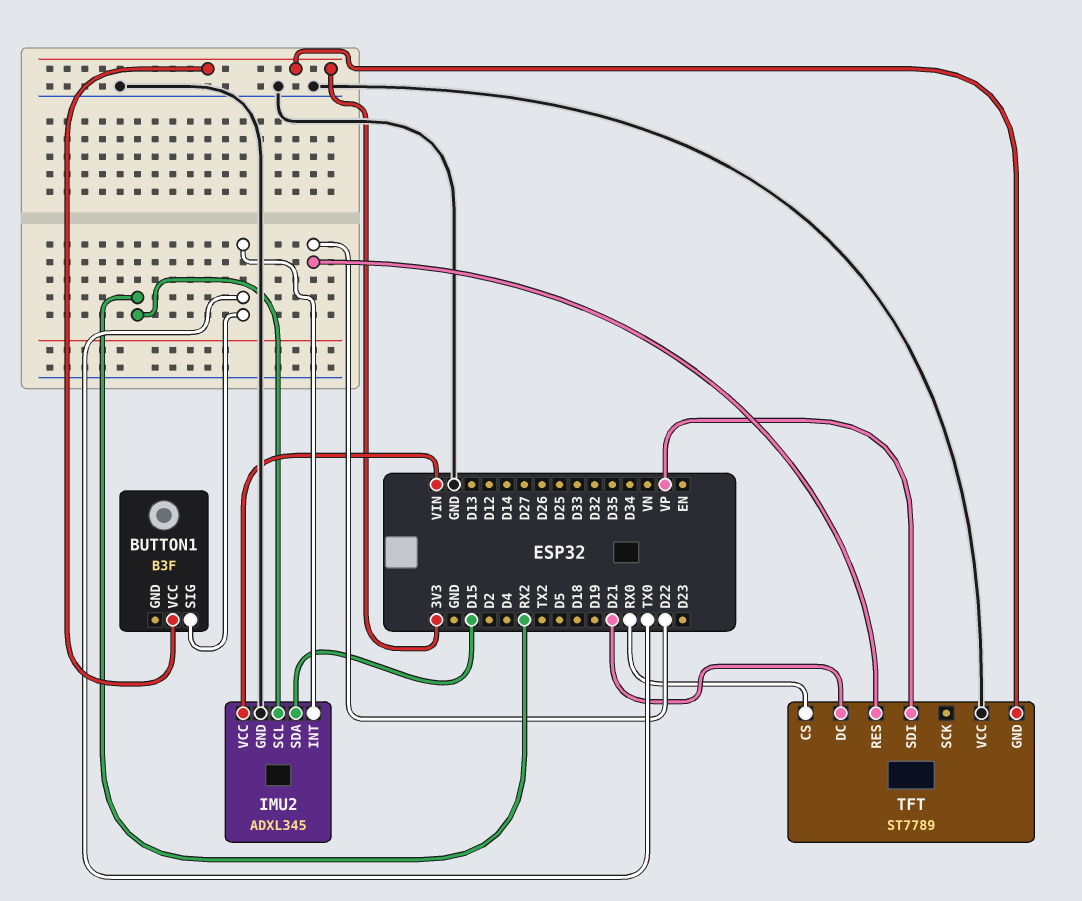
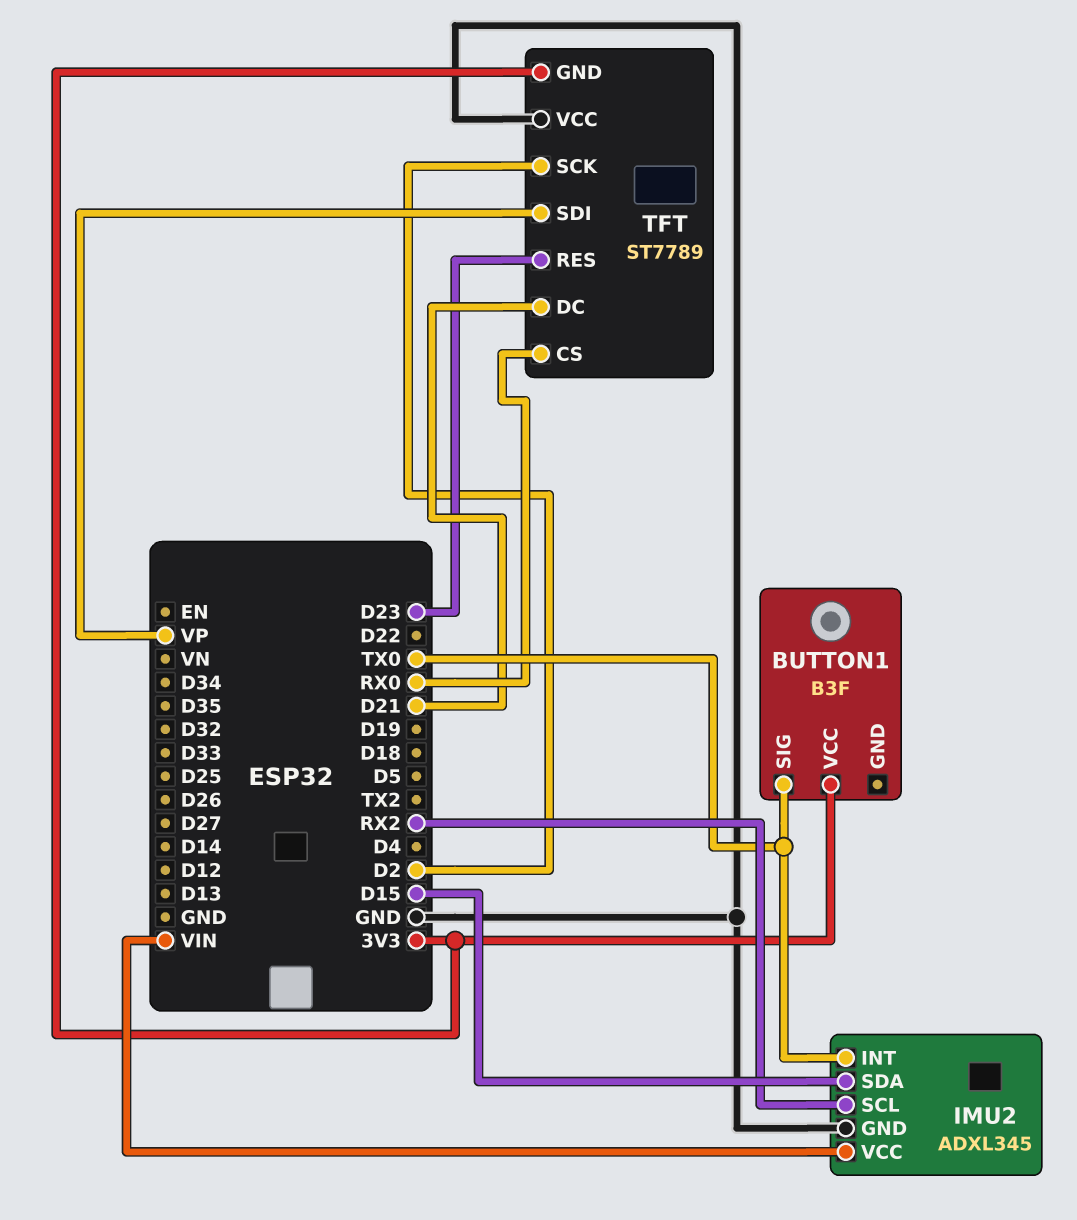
TFT pin RES: D22 -> D23
TFT pin SCK: none -> D2

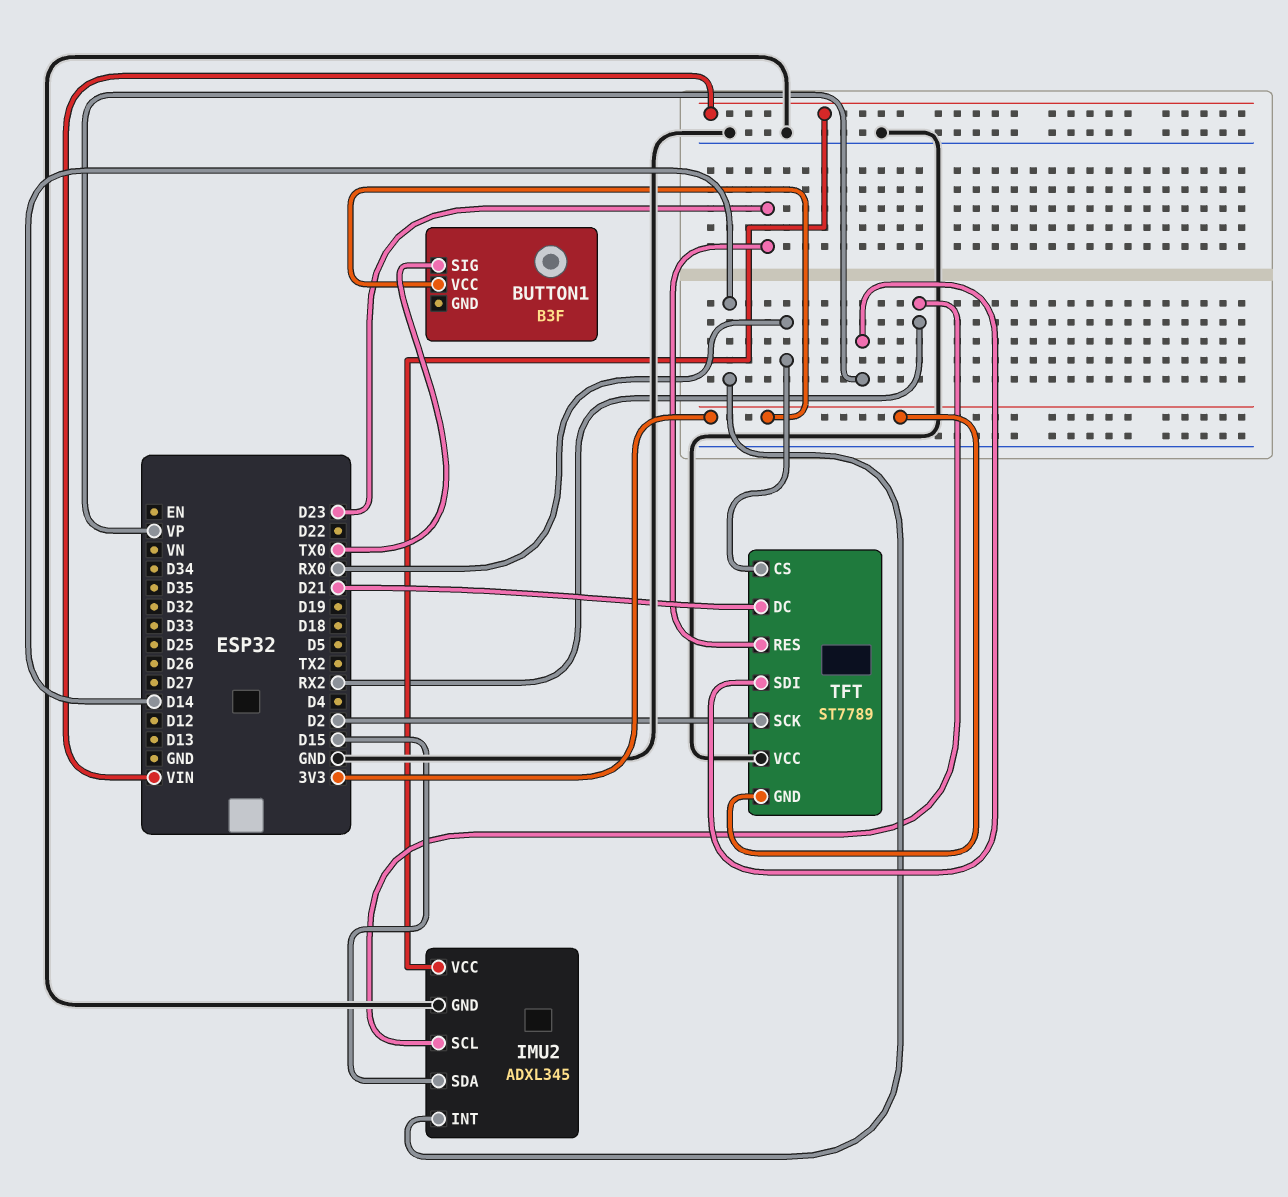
IMU2 pin INT: TX0 -> D14

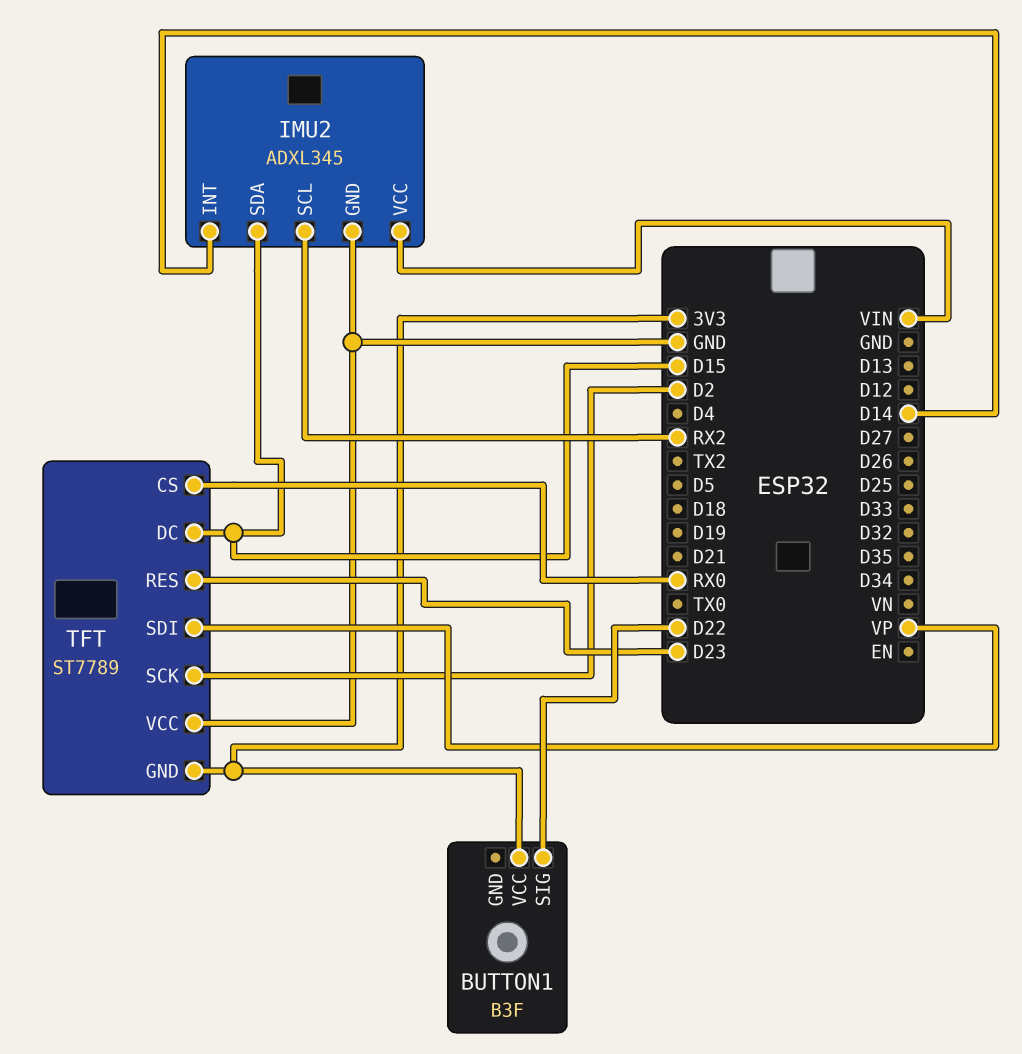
BUTTON1 pin SIG: TX0 -> D22
TFT pin DC: D21 -> D15

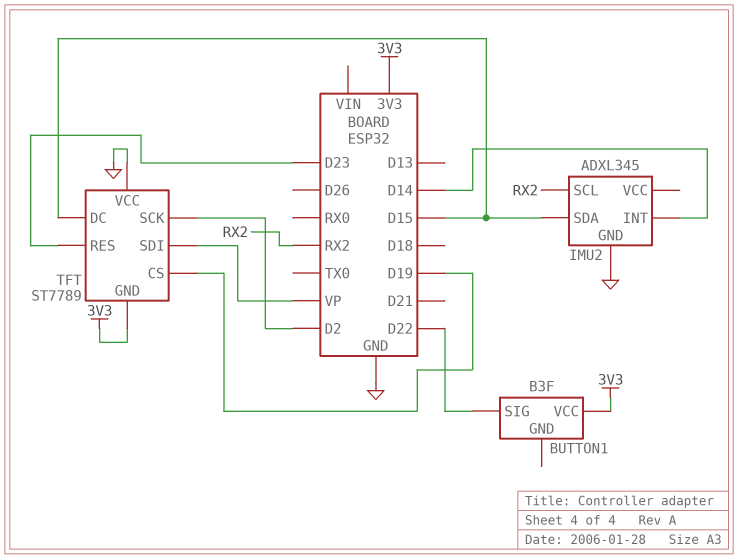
IMU2 pin VCC: VIN -> none
TFT pin CS: RX0 -> D19

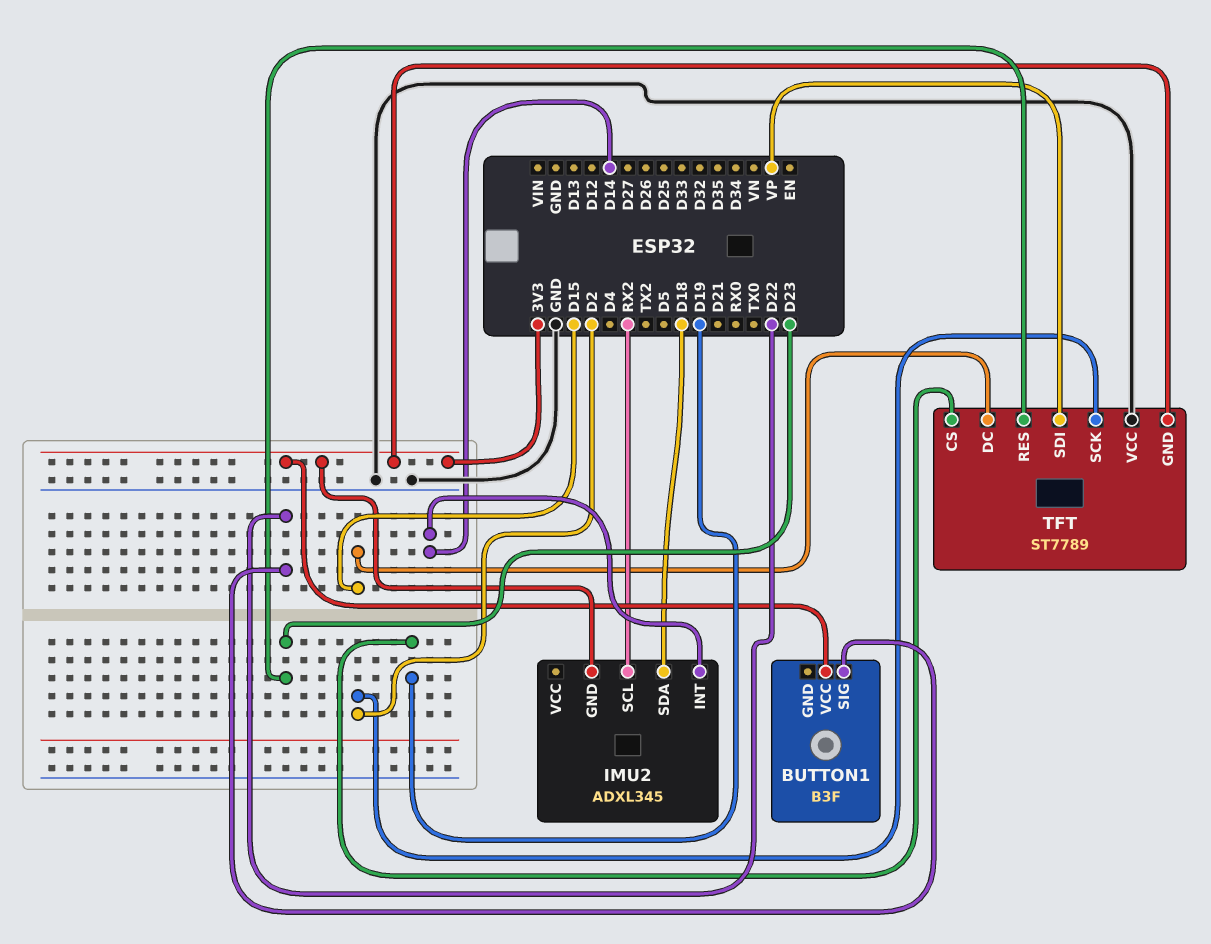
IMU2 pin GND: GND -> 3V3
IMU2 pin SDA: D15 -> D18

